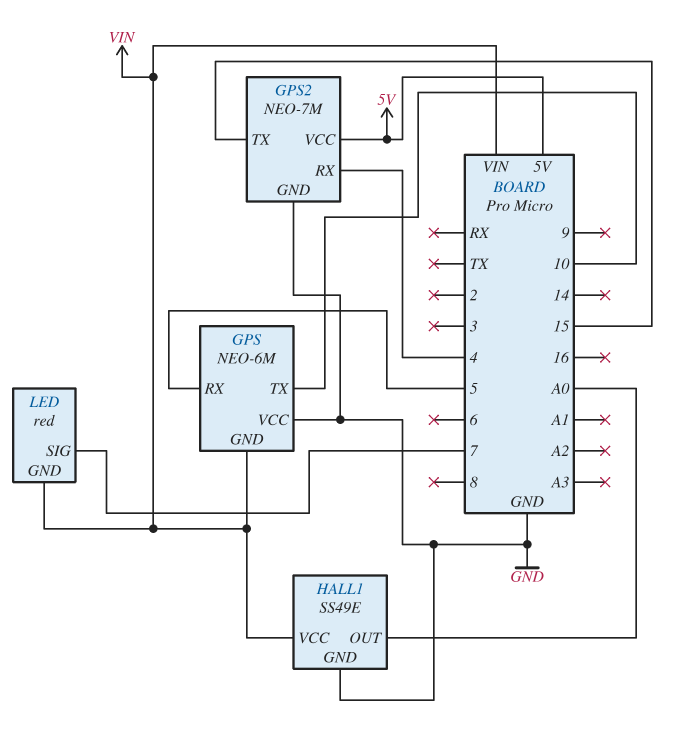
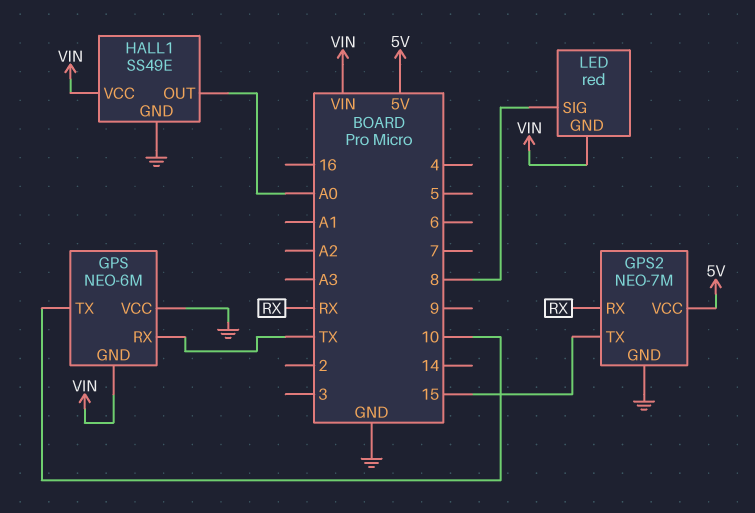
GPS pin RX: 5 -> TX
GPS2 pin RX: 4 -> RX
LED pin SIG: 7 -> 8

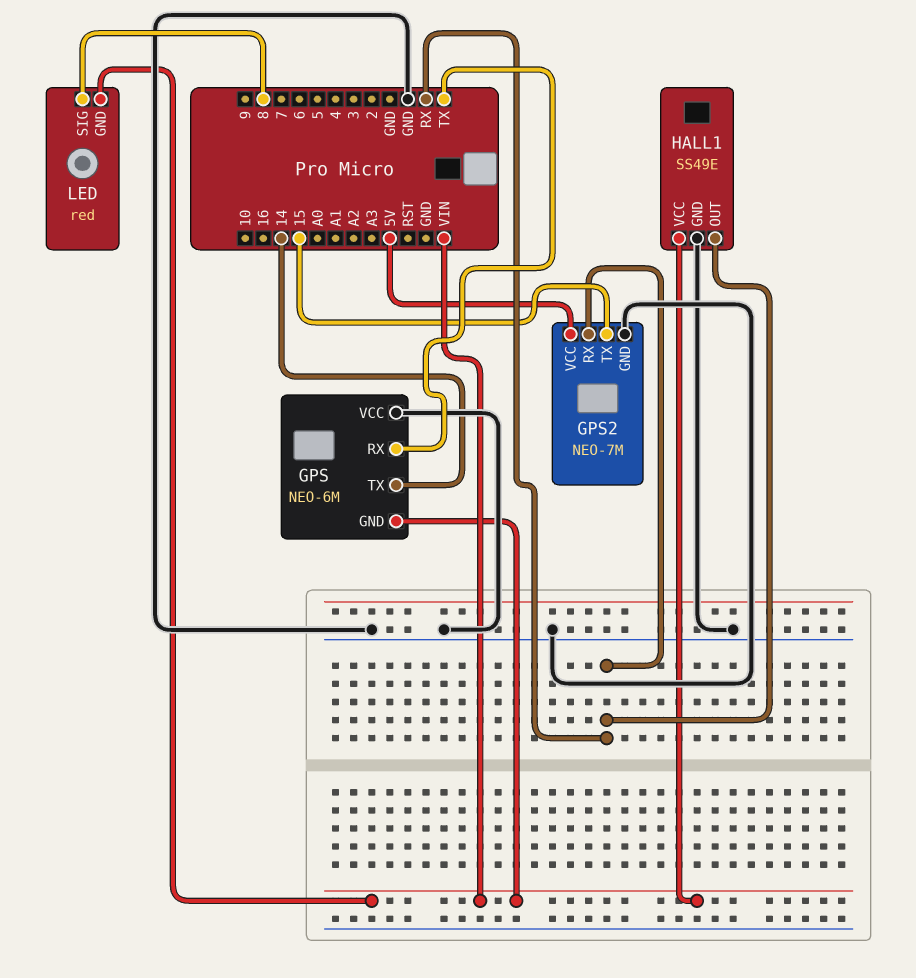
GPS pin TX: 10 -> 14
HALL1 pin OUT: A0 -> RX

